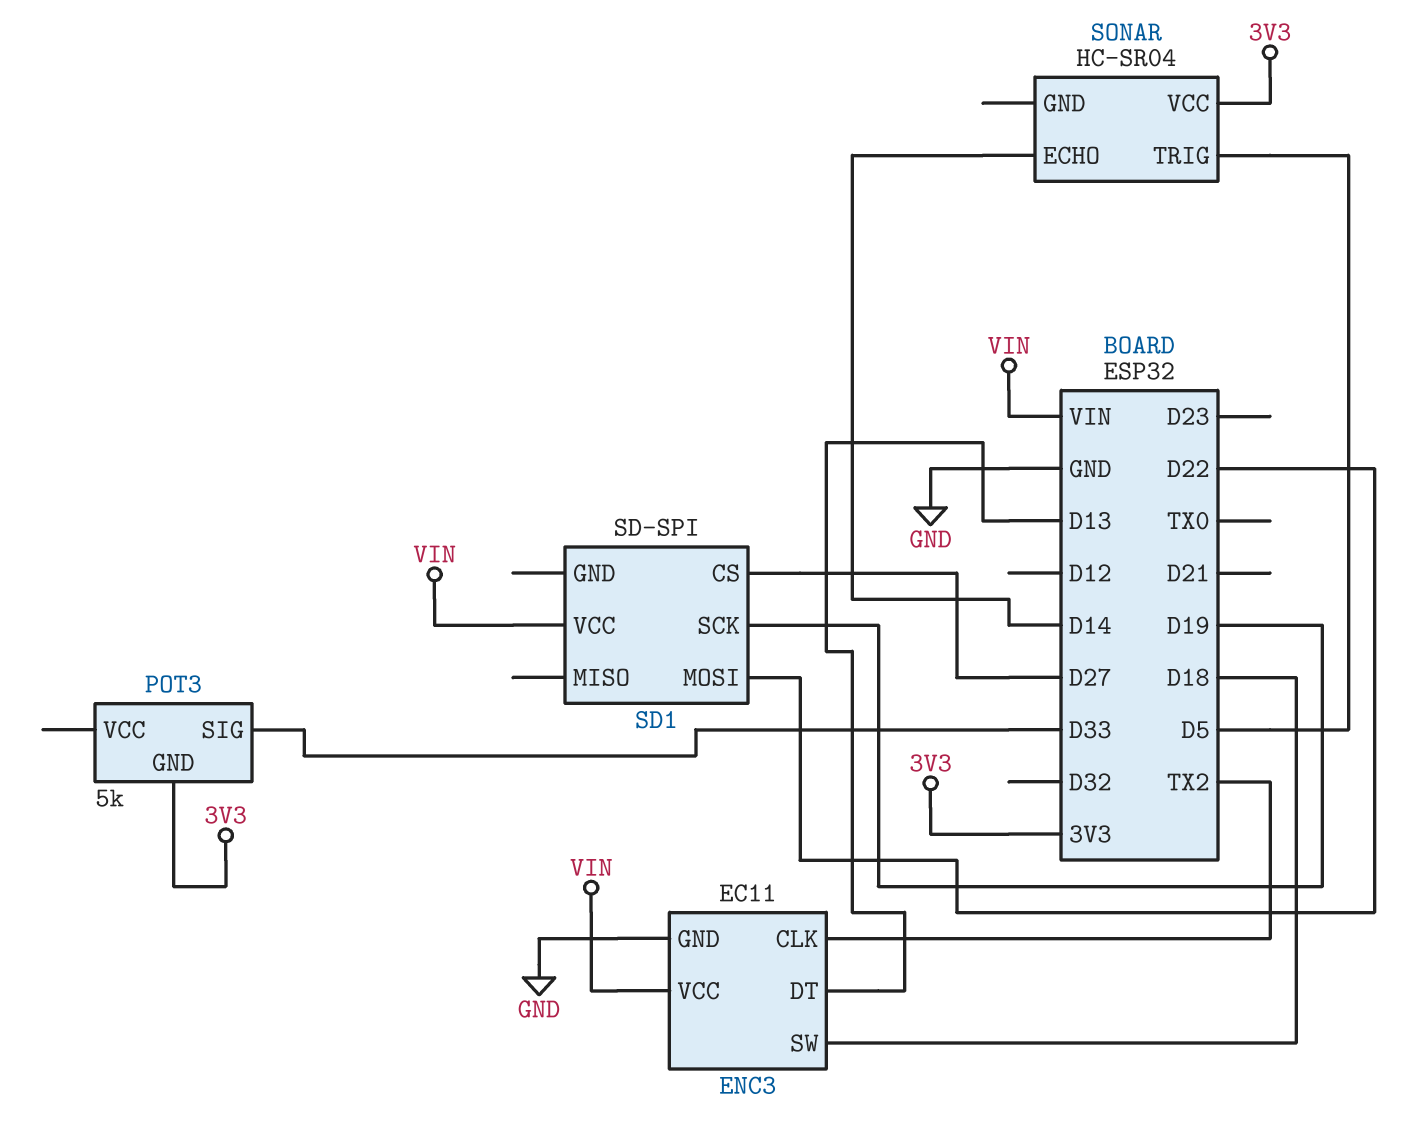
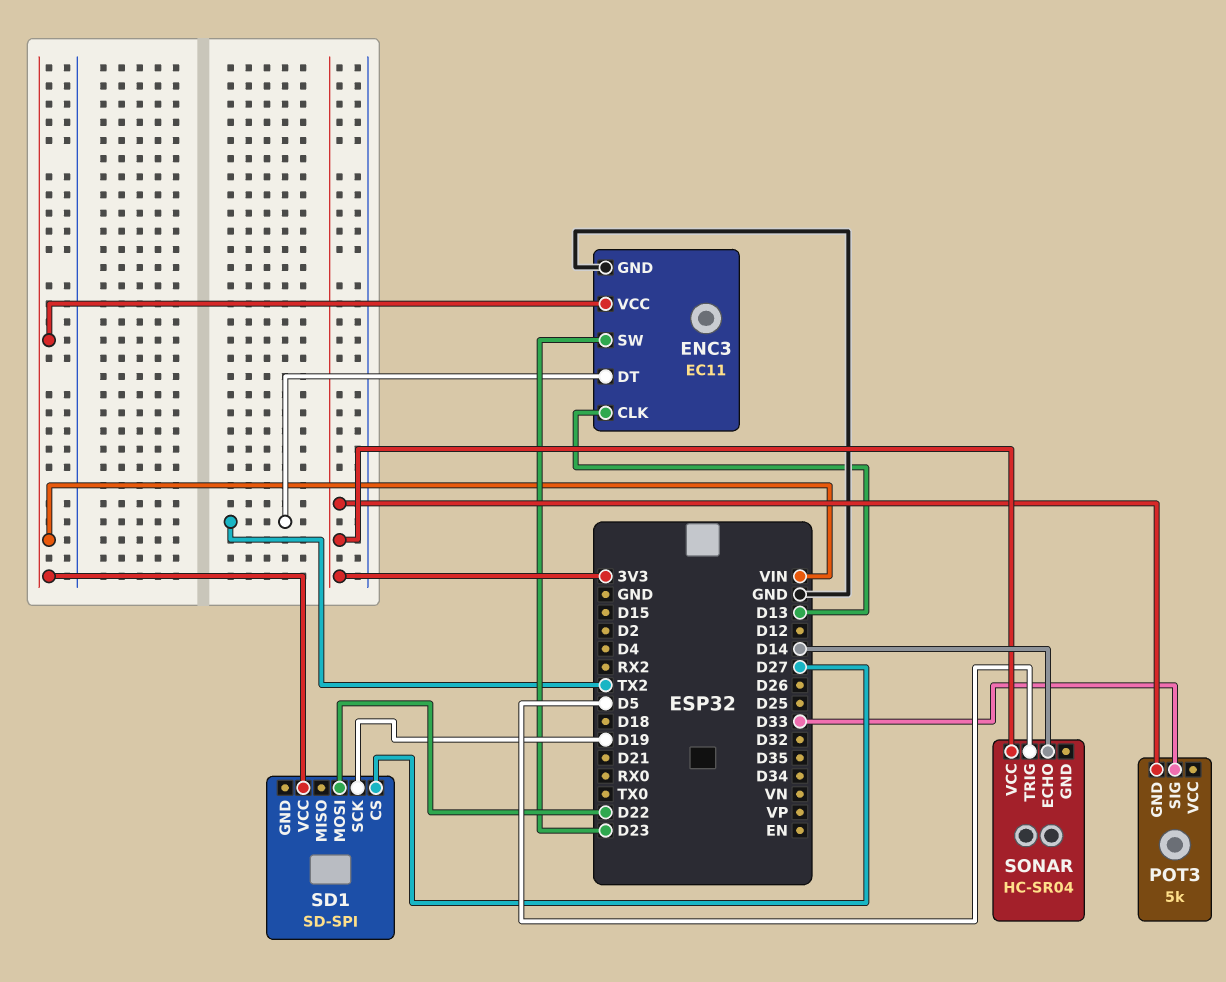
ENC3 pin CLK: TX2 -> D13
ENC3 pin DT: D13 -> TX2
ENC3 pin SW: D18 -> D23

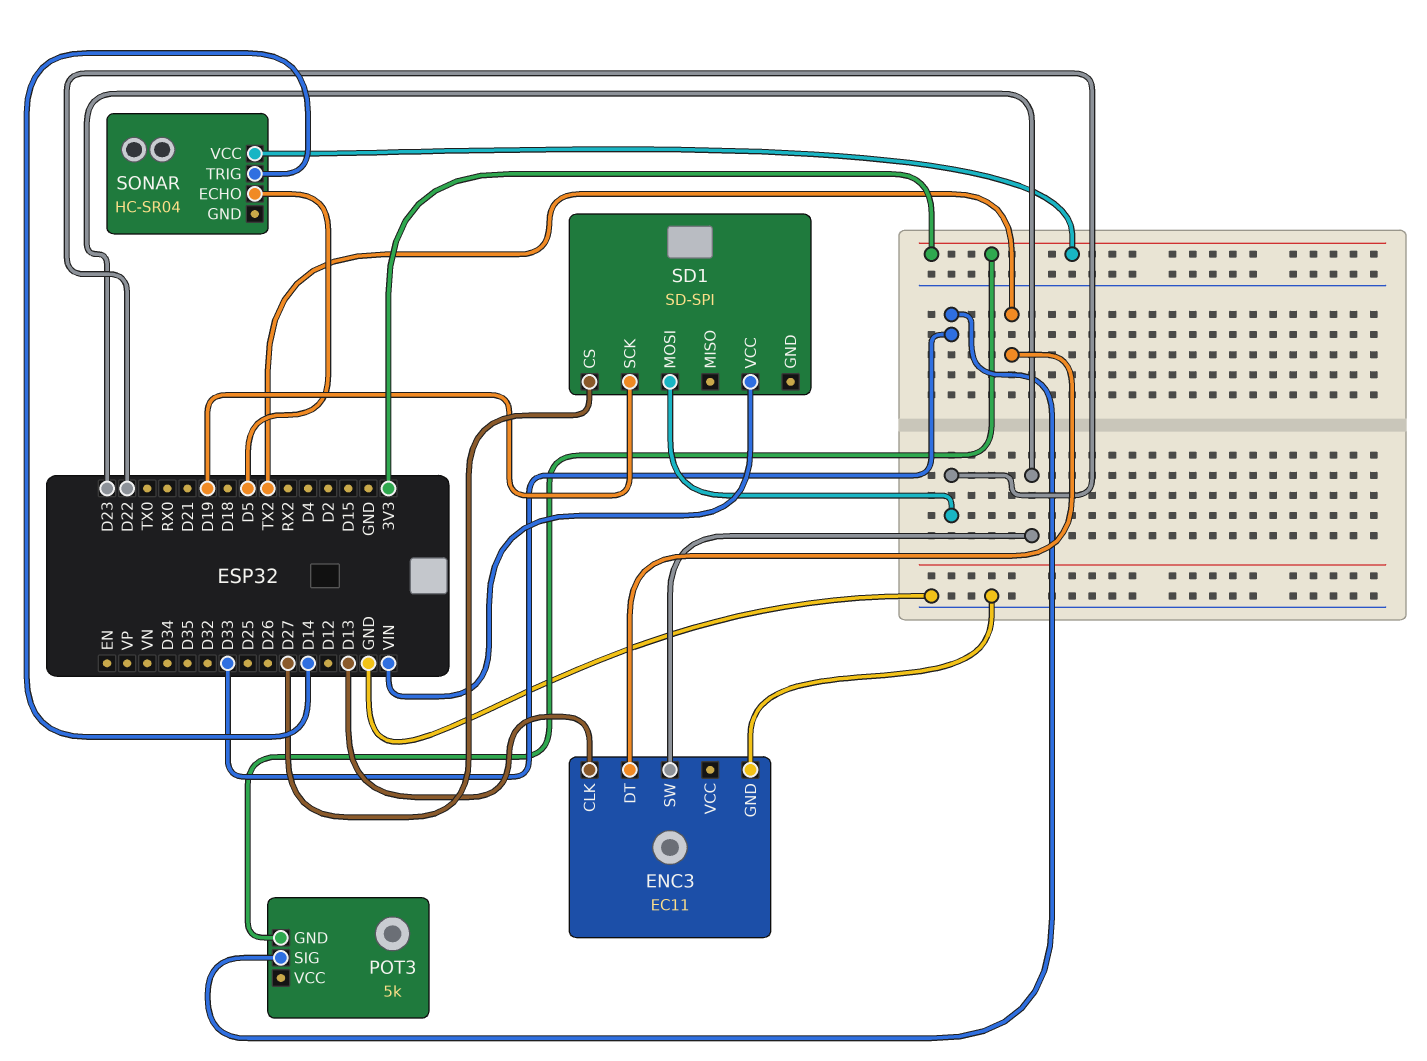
ENC3 pin VCC: VIN -> none
SONAR pin ECHO: D14 -> D5
SONAR pin TRIG: D5 -> D14

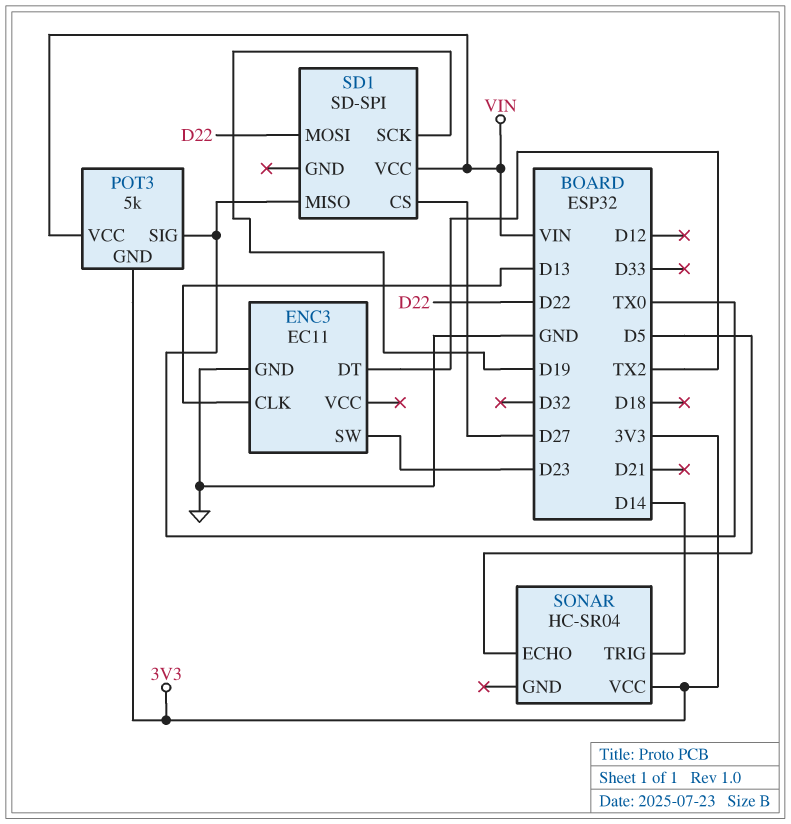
POT3 pin SIG: D33 -> TX0
POT3 pin VCC: none -> VIN
SD1 pin MISO: none -> TX0

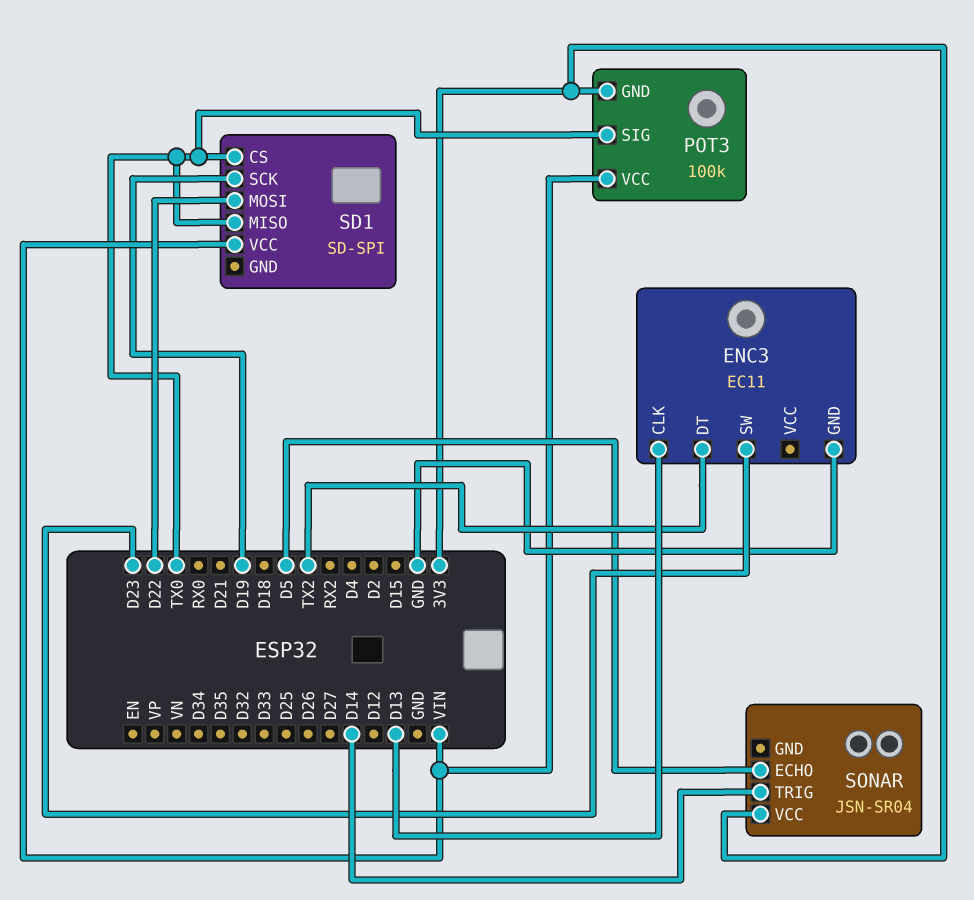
POT3: 5k -> 100k
SD1 pin CS: D27 -> TX0
SONAR: HC-SR04 -> JSN-SR04

